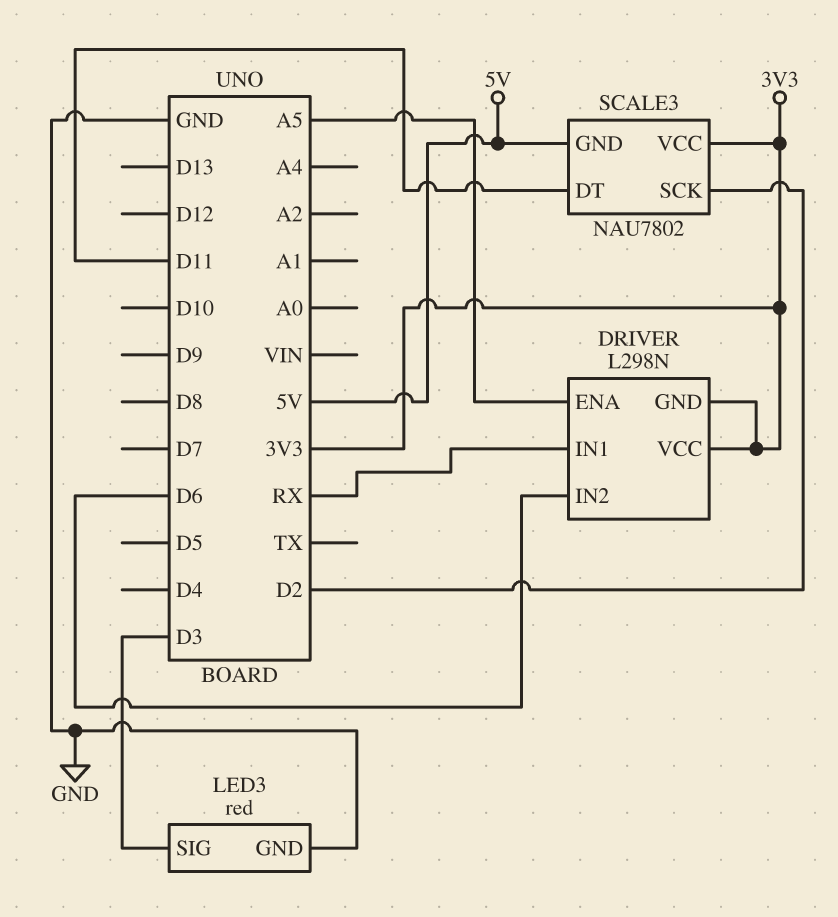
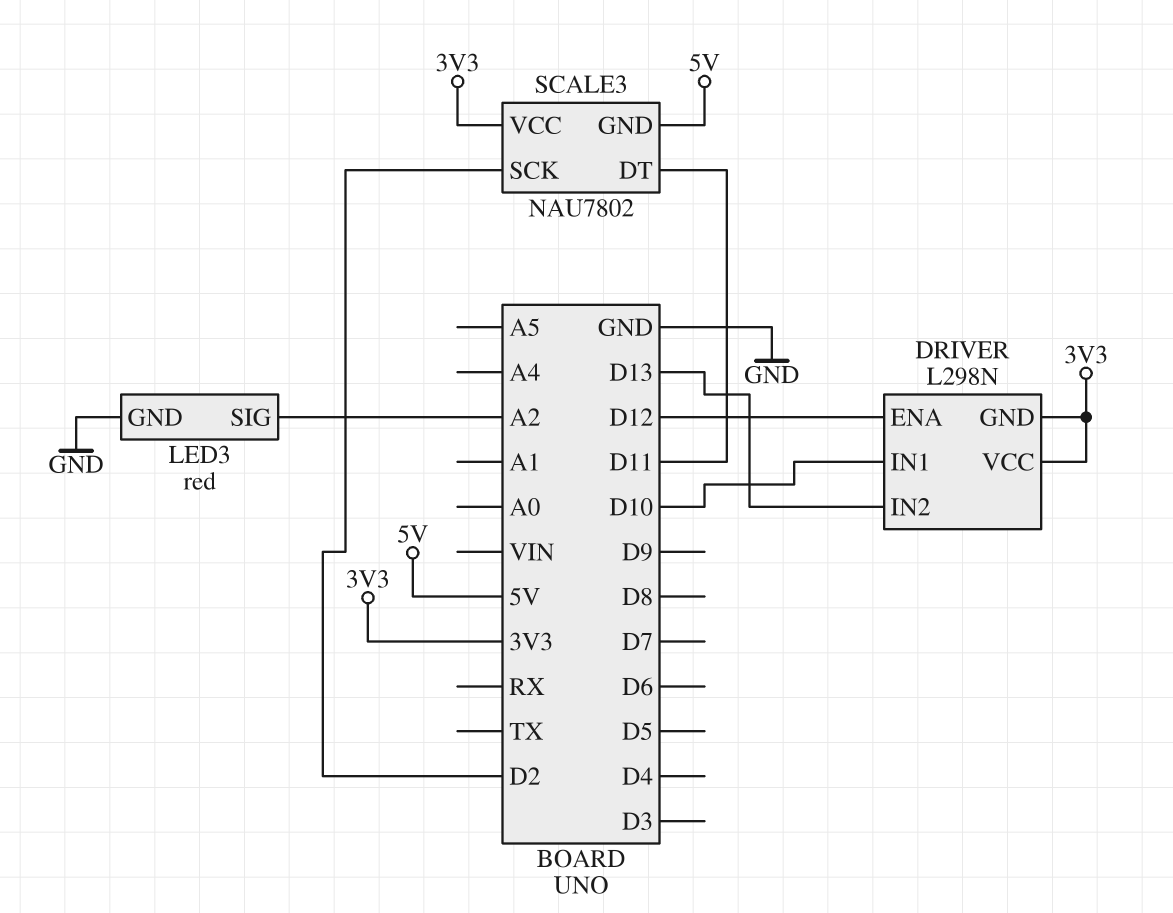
DRIVER pin ENA: A5 -> D12
DRIVER pin IN1: RX -> D10
DRIVER pin IN2: D6 -> D13
LED3 pin SIG: D3 -> A2

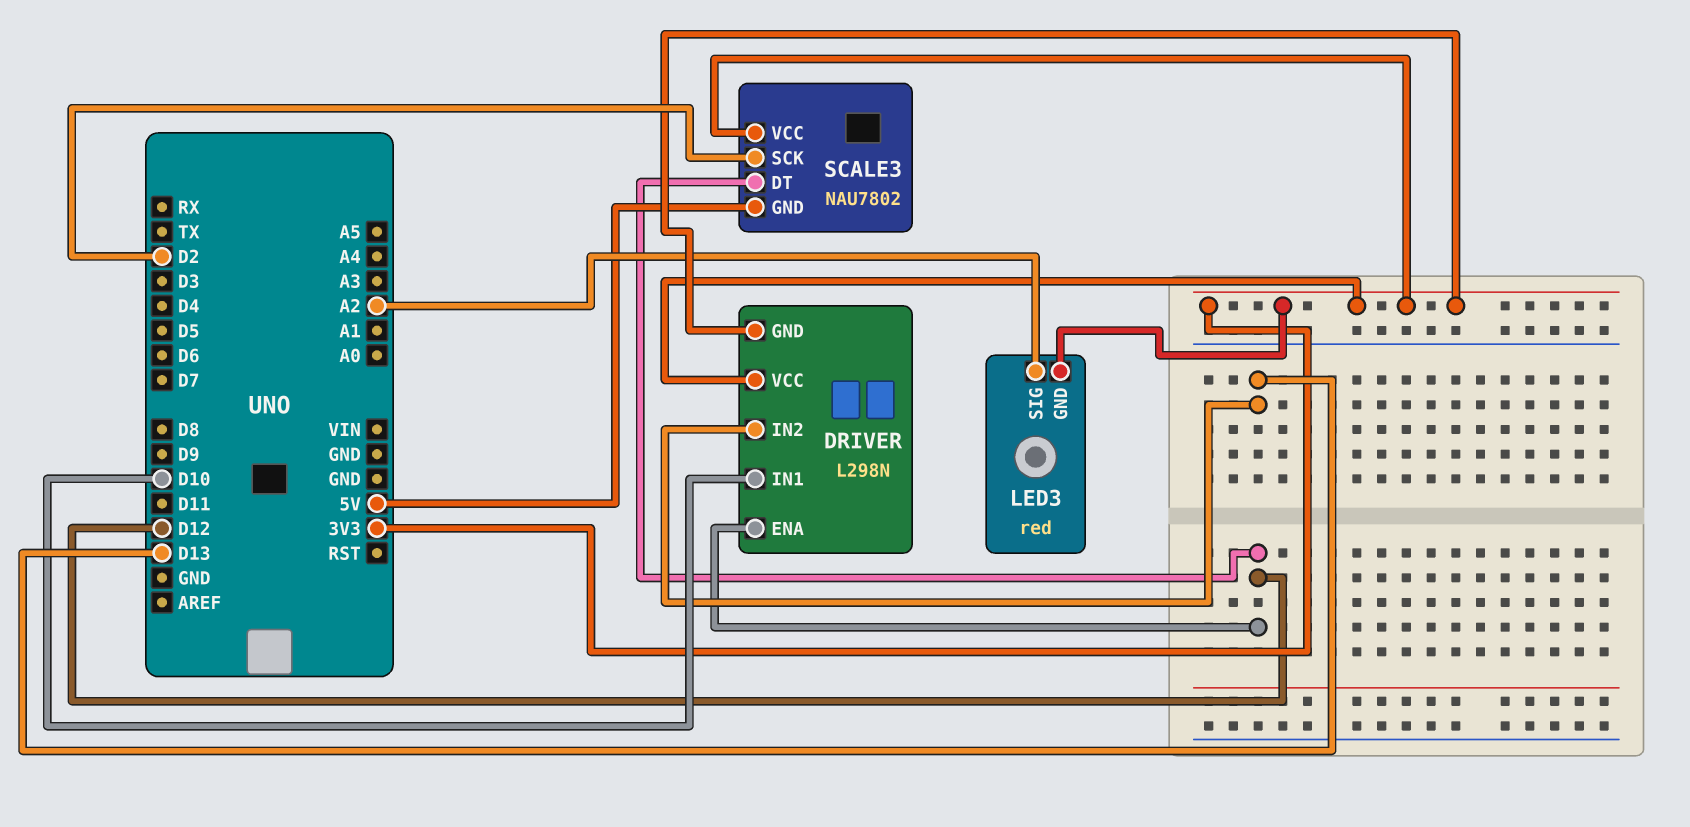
LED3 pin GND: GND -> 3V3
SCALE3 pin DT: D11 -> D12

